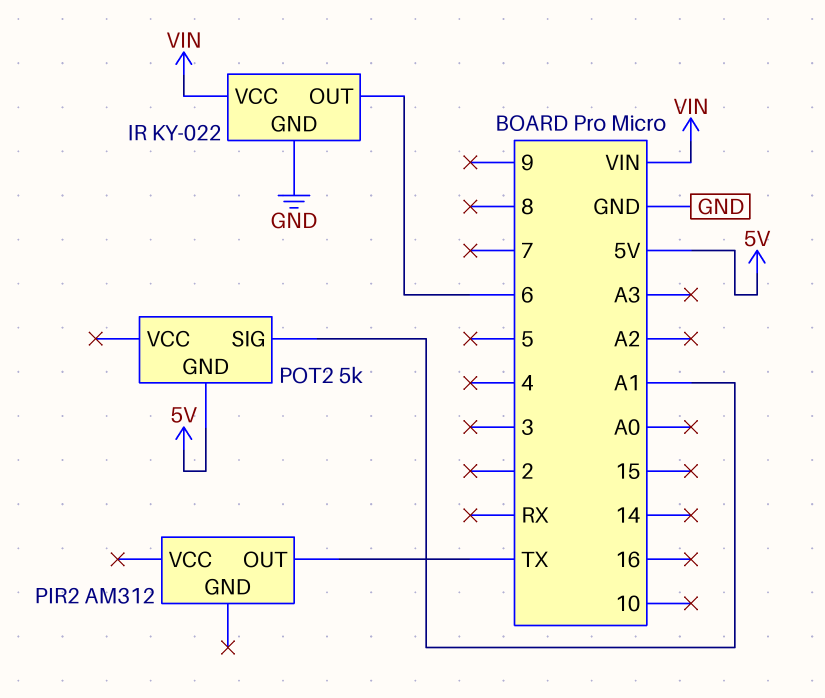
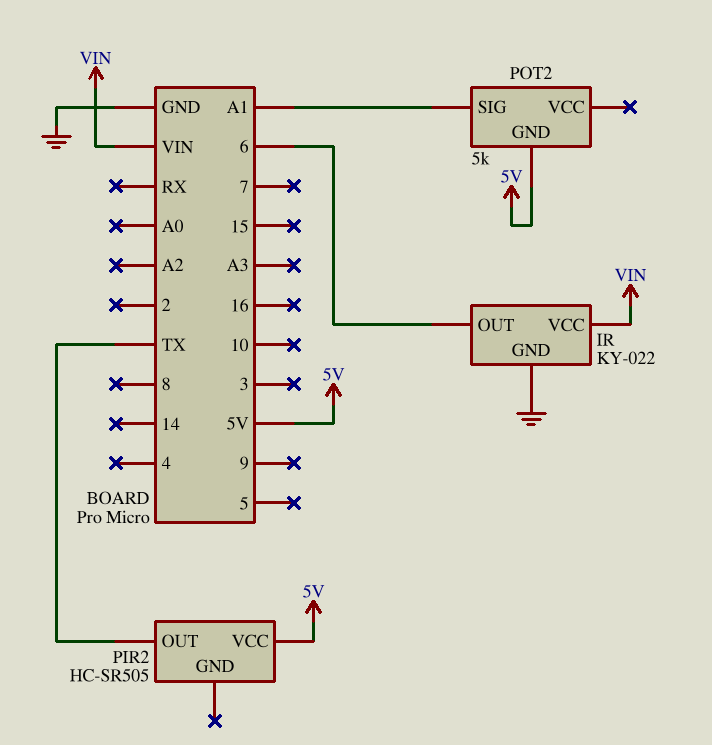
PIR2: AM312 -> HC-SR505
PIR2 pin VCC: none -> 5V

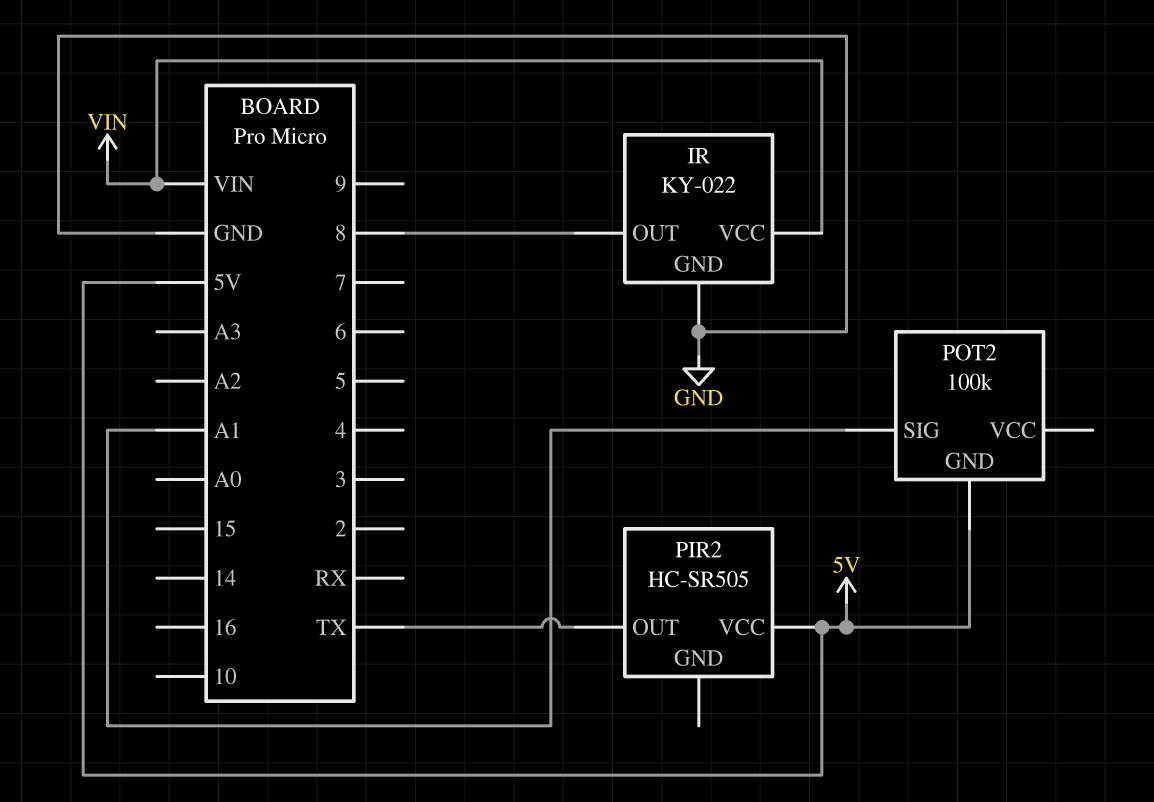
IR pin OUT: 6 -> 8
POT2: 5k -> 100k

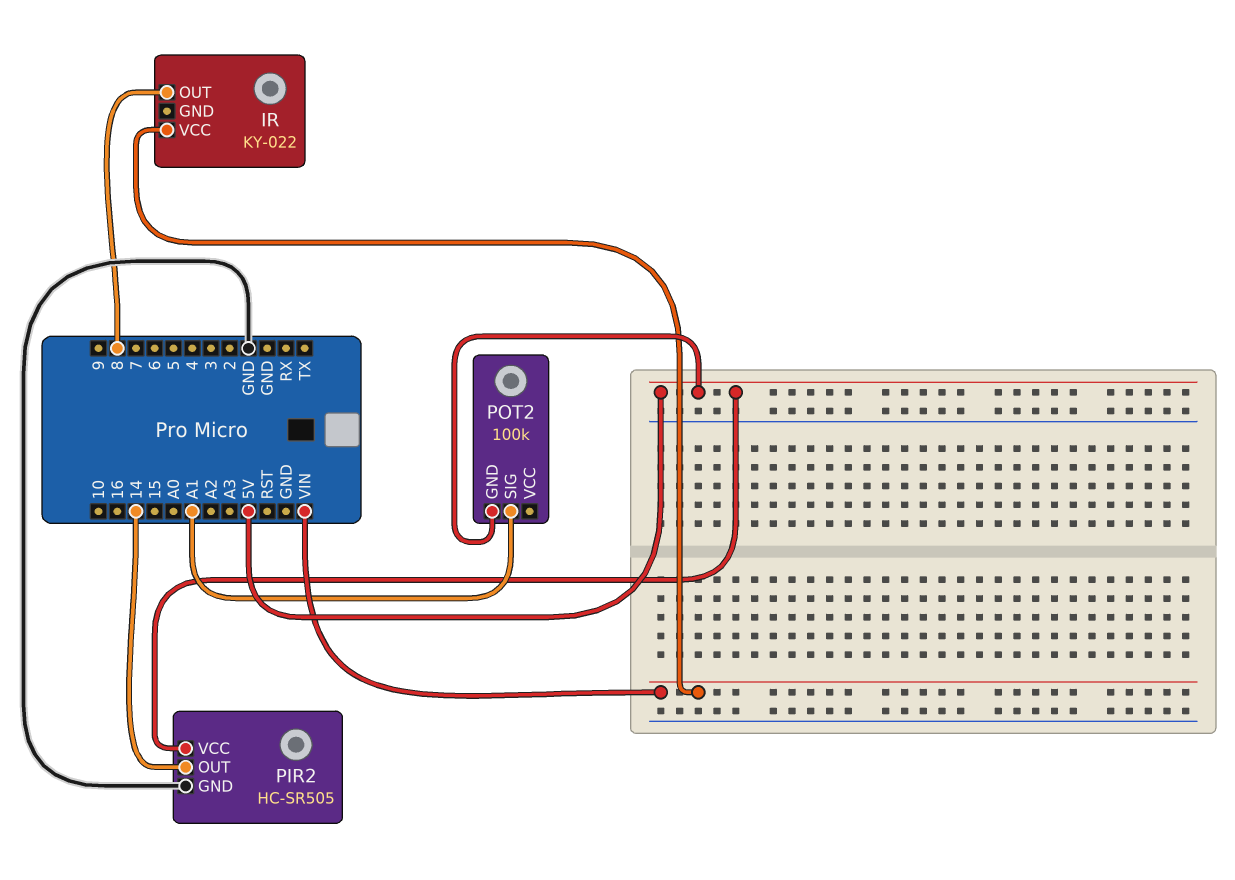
IR pin GND: GND -> none
PIR2 pin GND: none -> GND
PIR2 pin OUT: TX -> 14

